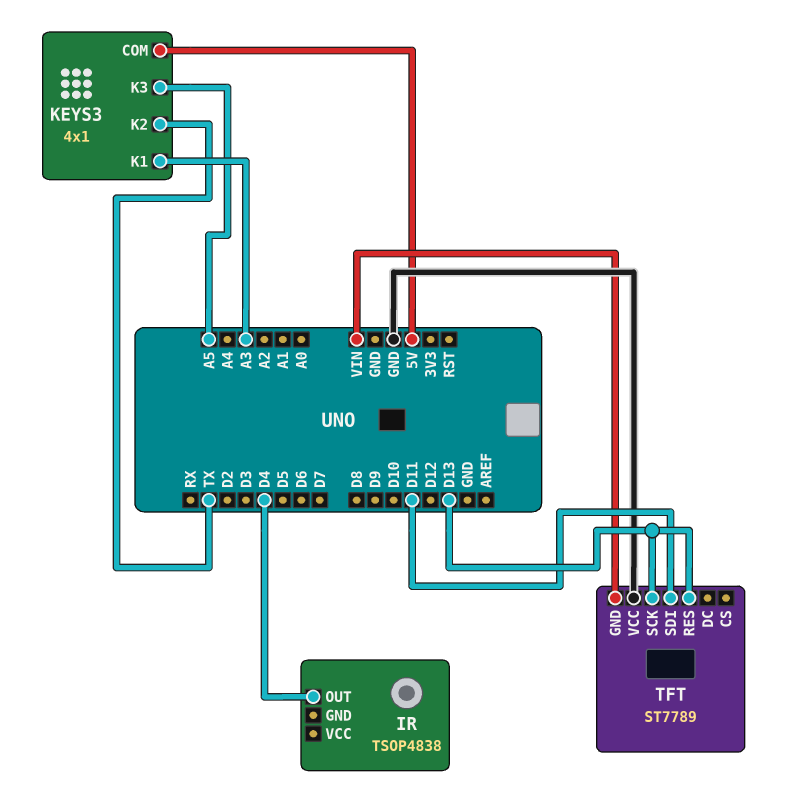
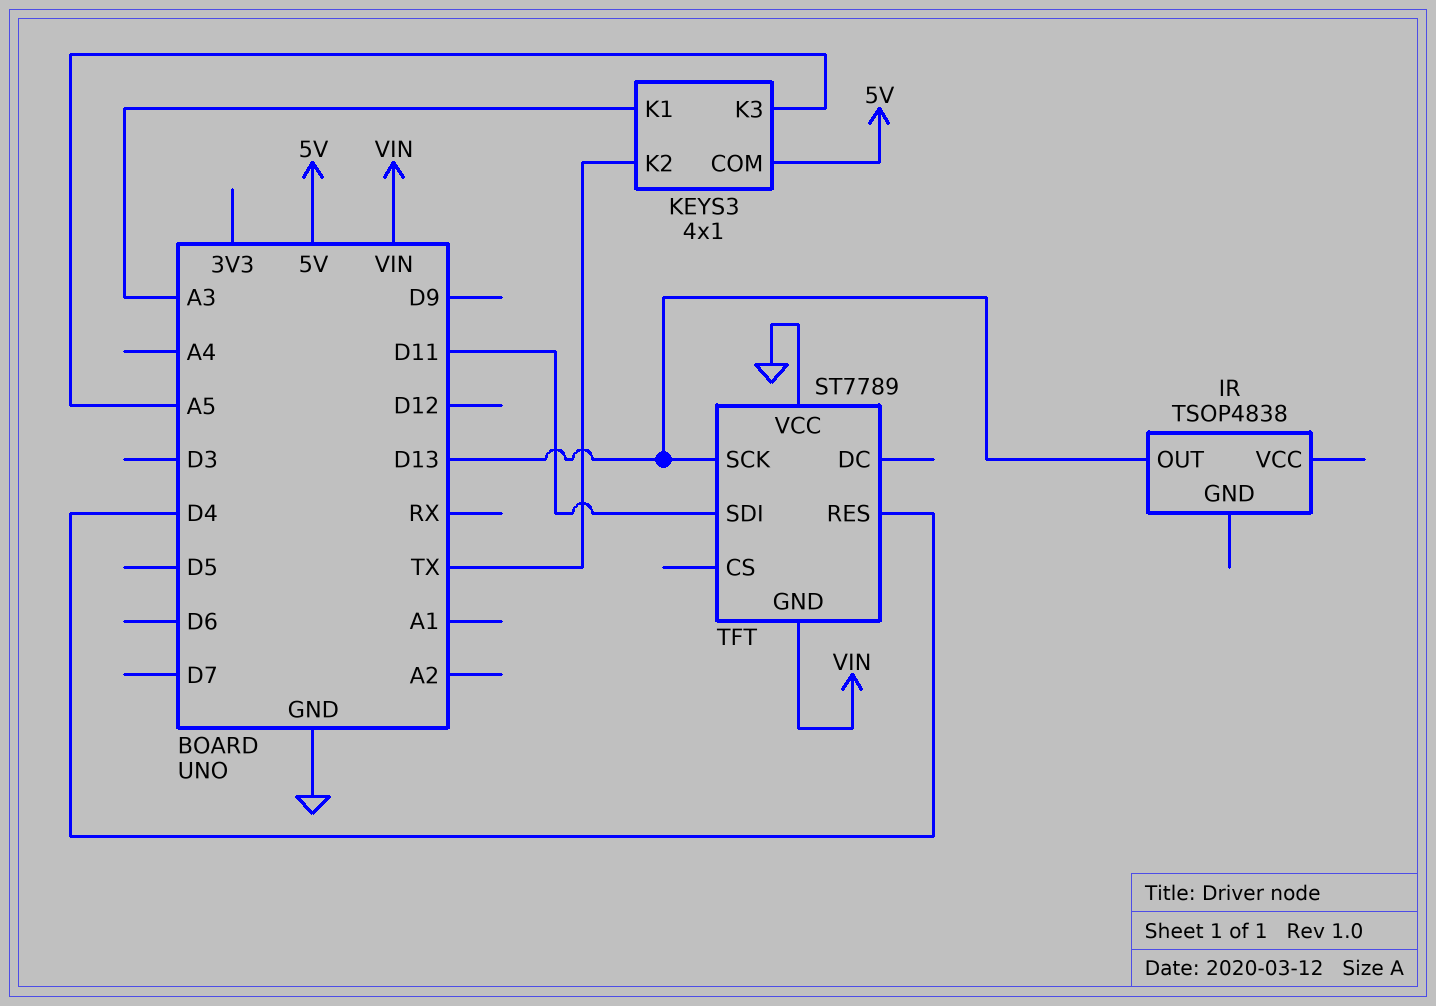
IR pin OUT: D4 -> D13
TFT pin RES: D13 -> D4

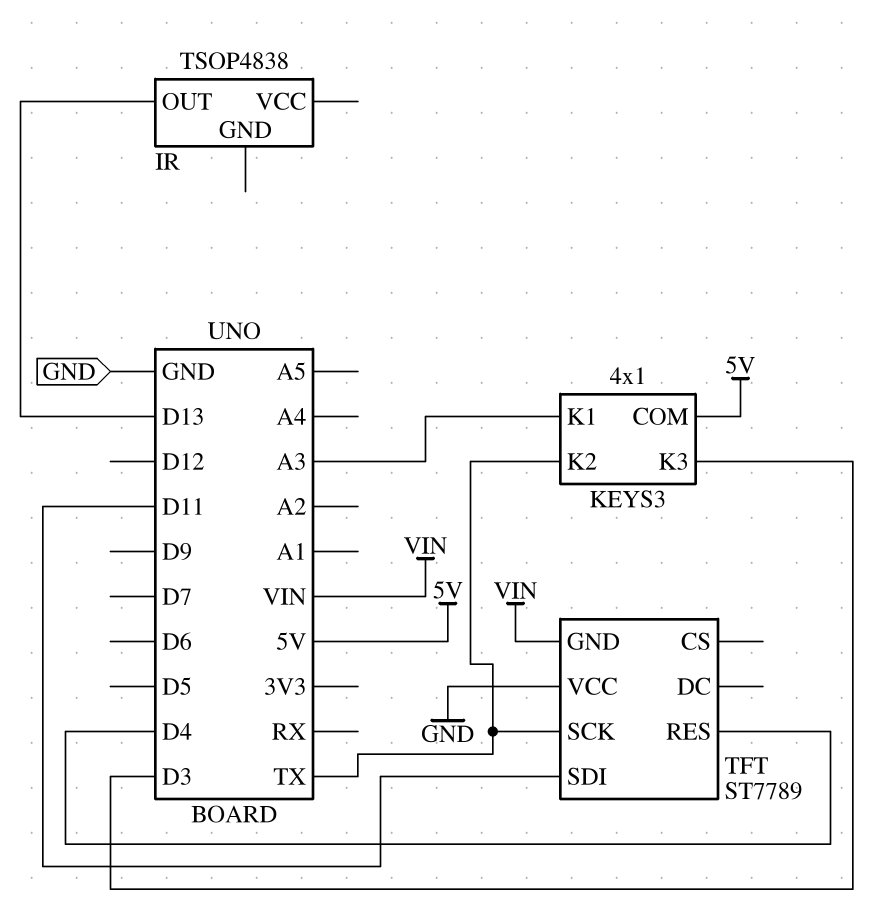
KEYS3 pin K3: A5 -> D3
TFT pin SCK: D13 -> TX

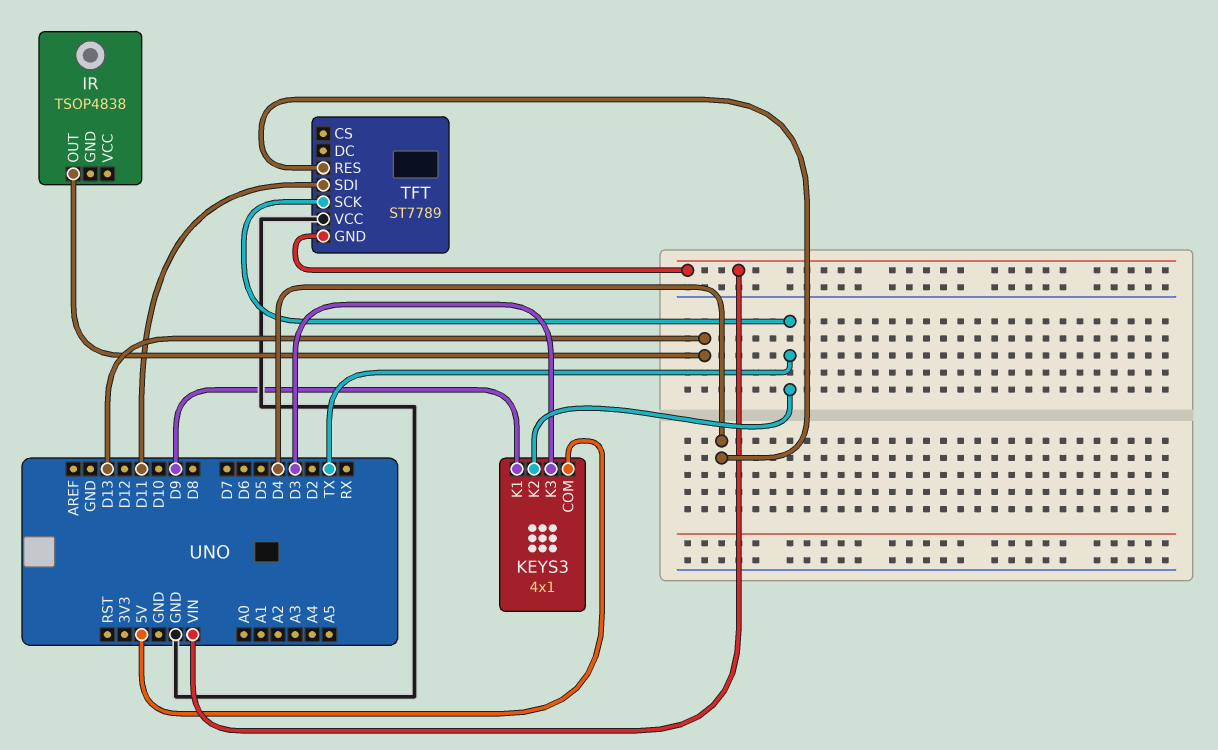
KEYS3 pin K1: A3 -> D9

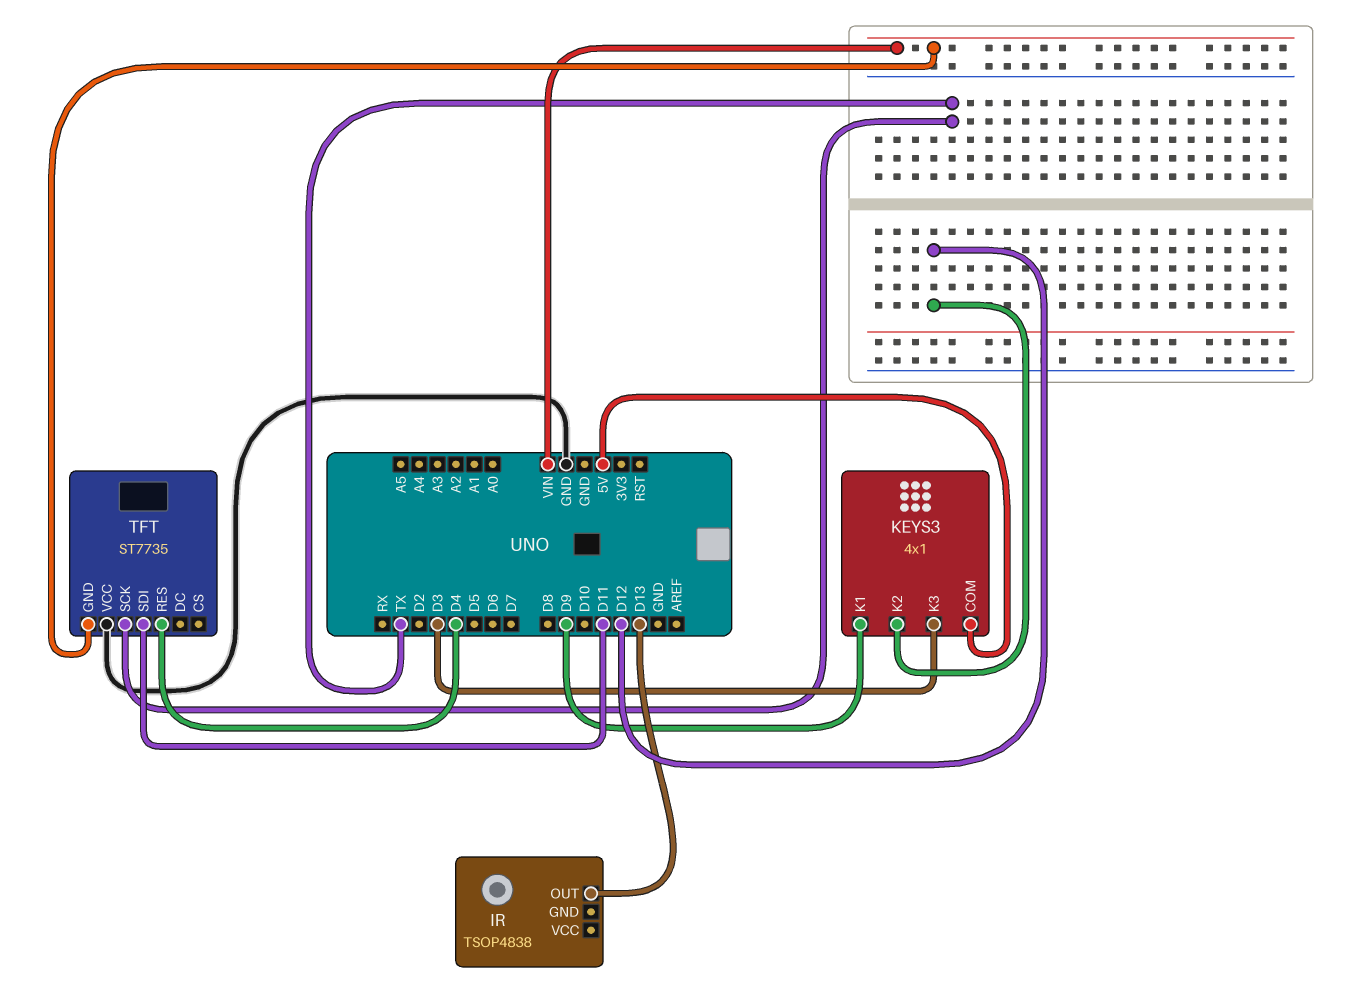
KEYS3 pin K2: TX -> D12
TFT: ST7789 -> ST7735

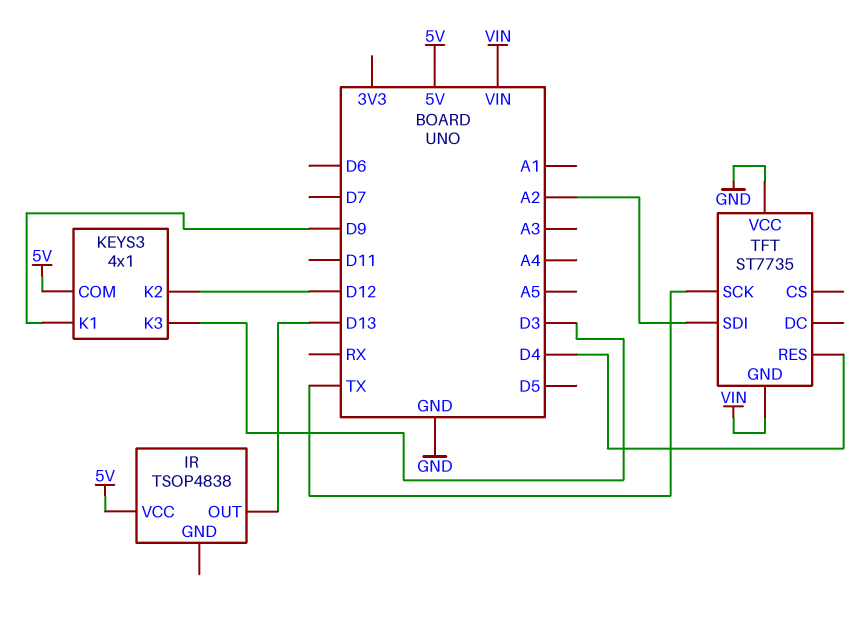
IR pin VCC: none -> 5V
TFT pin SDI: D11 -> A2

